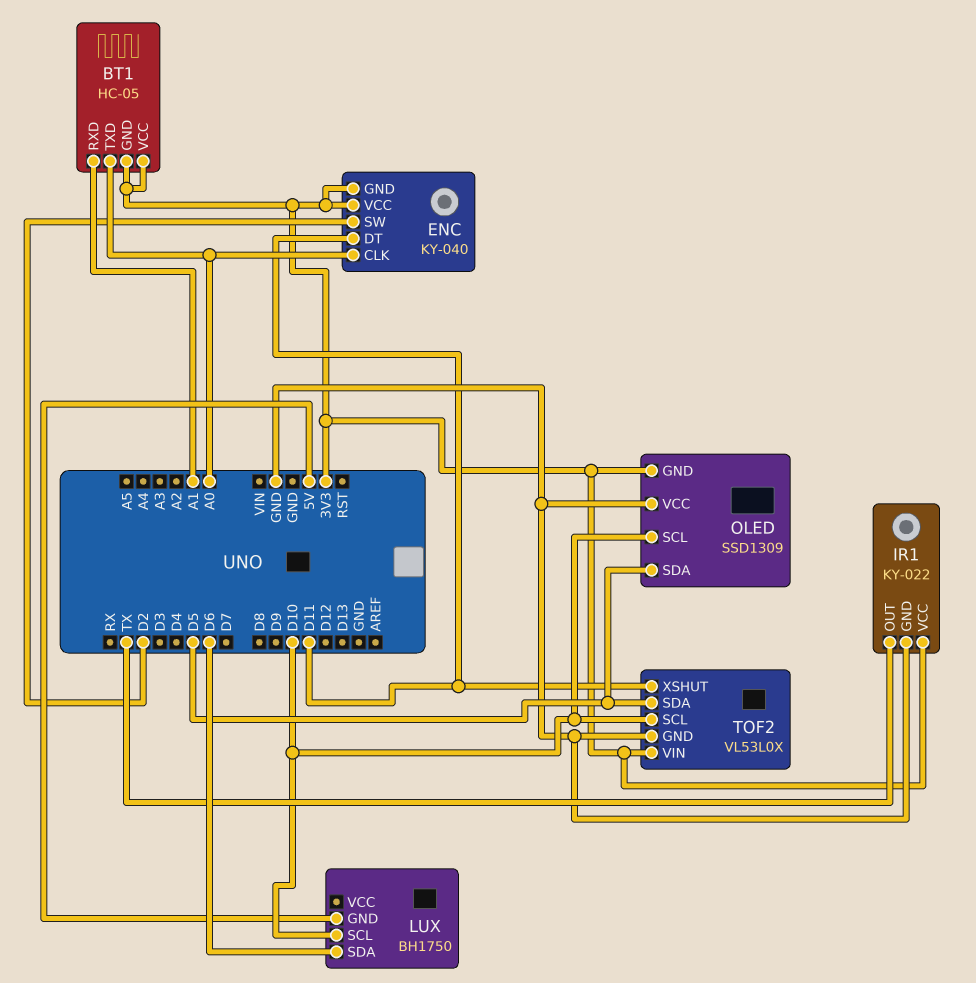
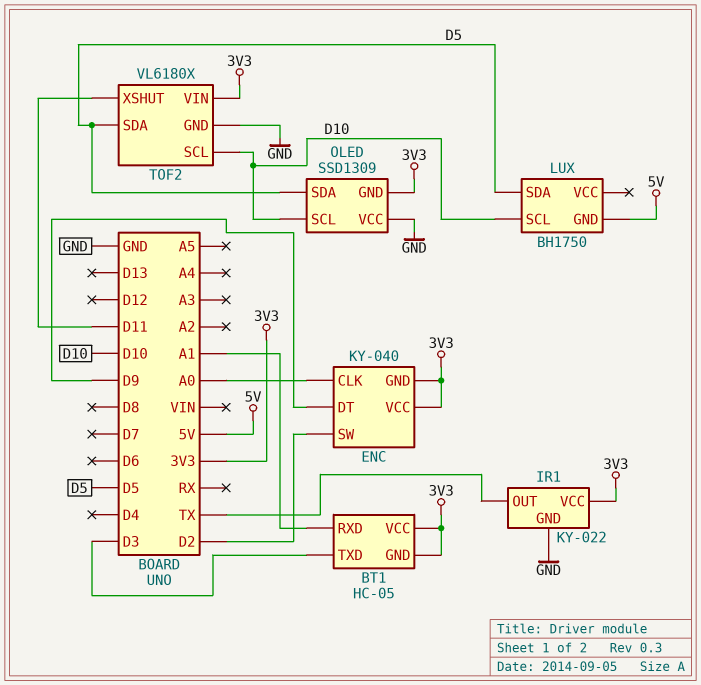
BT1 pin TXD: A0 -> D3
ENC pin DT: D11 -> D9
LUX pin SDA: D6 -> D5
TOF2: VL53L0X -> VL6180X

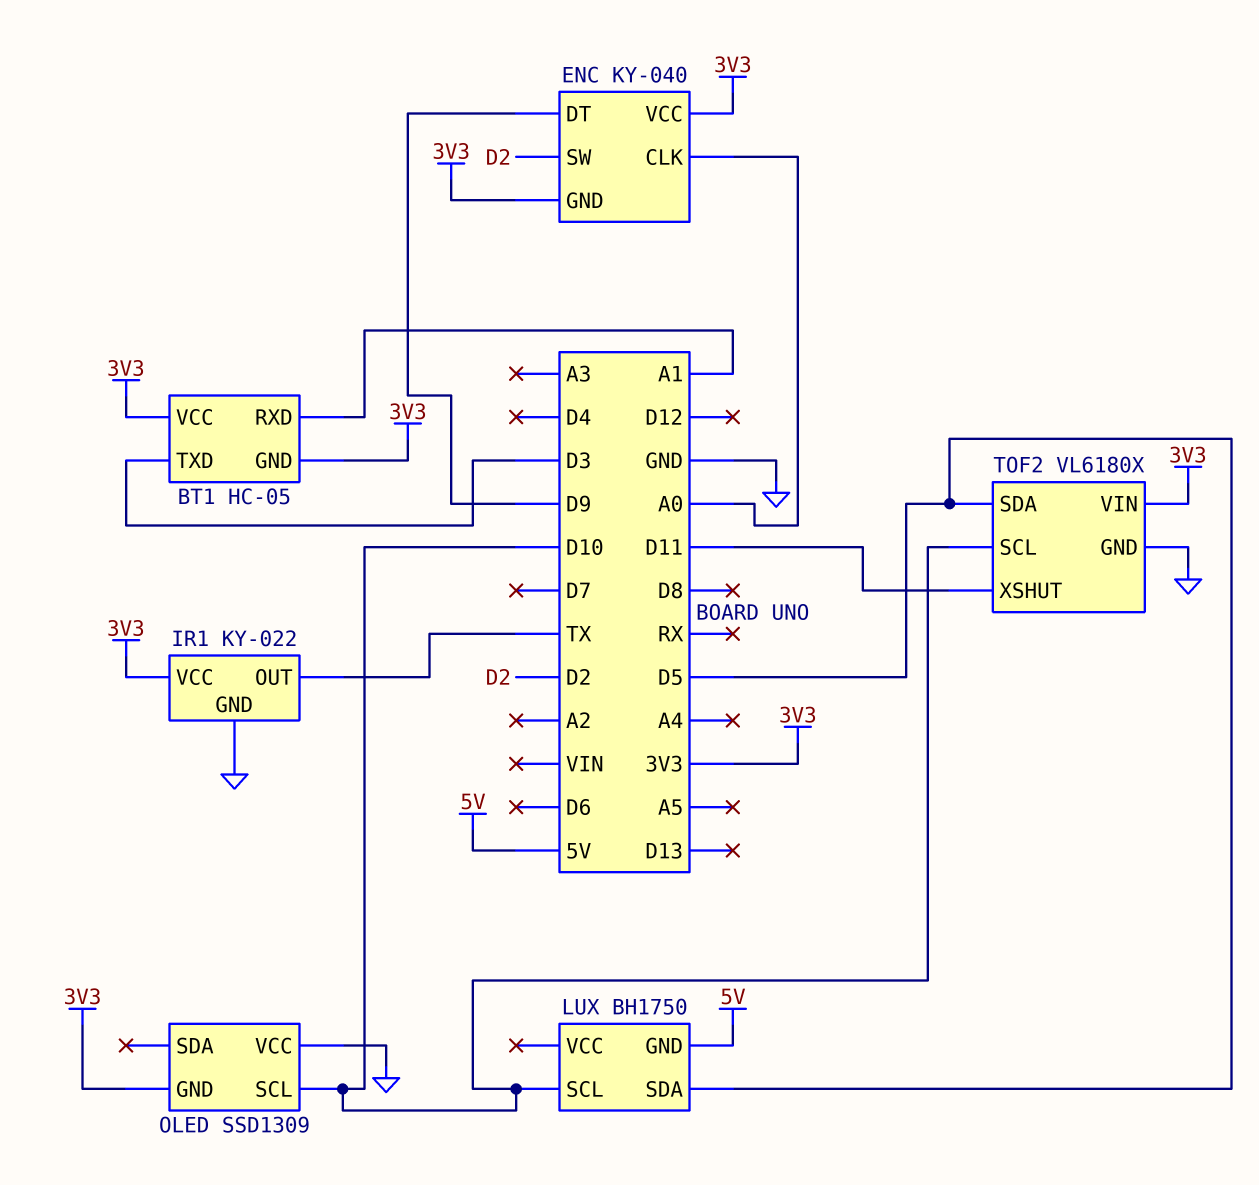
OLED pin SDA: D5 -> none

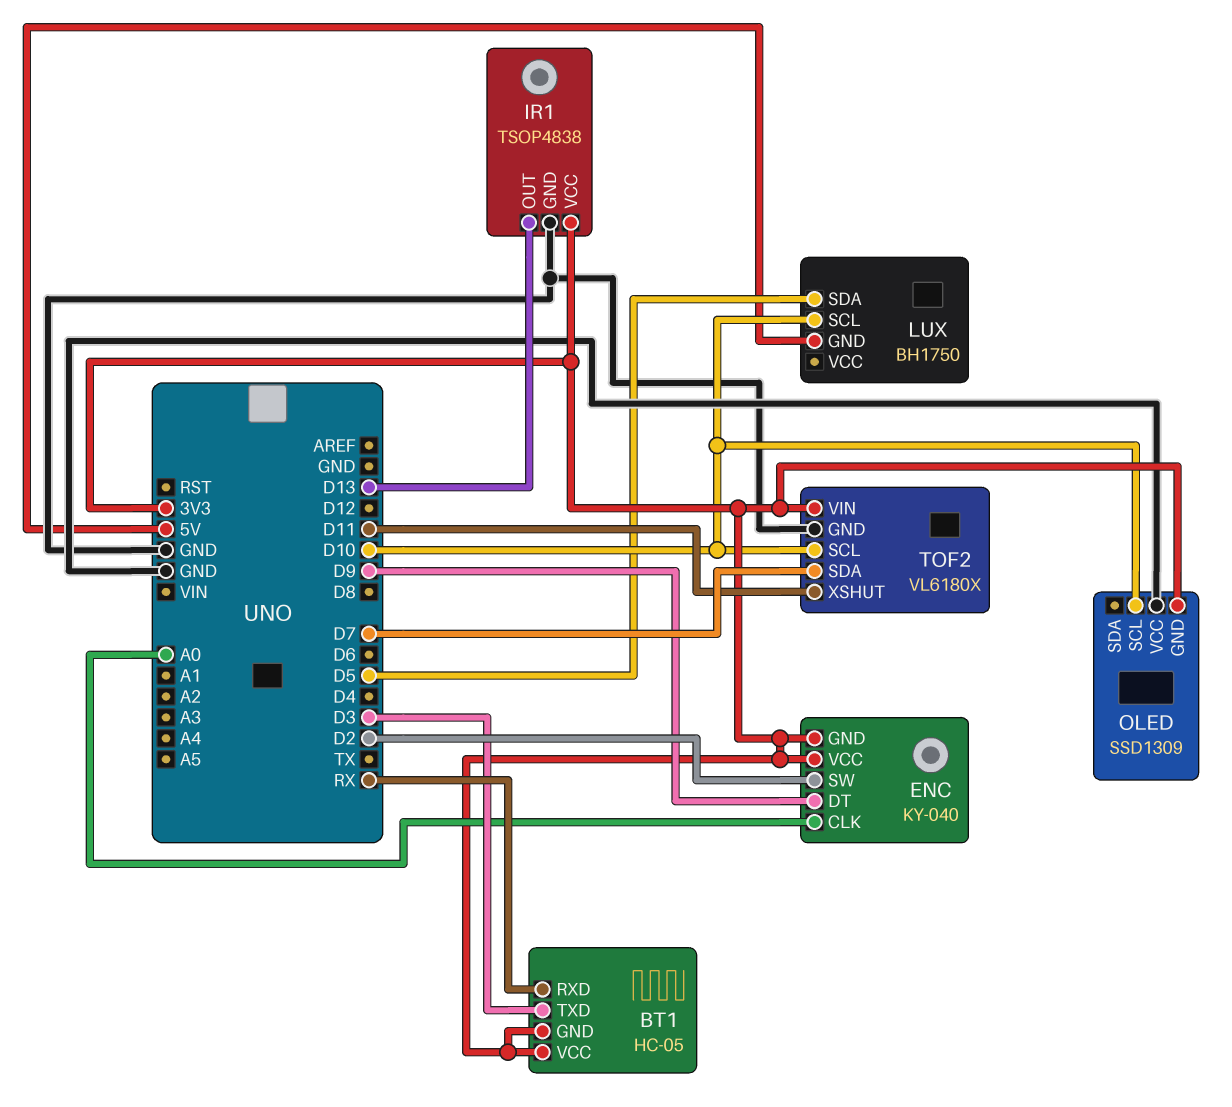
BT1 pin RXD: A1 -> RX
IR1: KY-022 -> TSOP4838
IR1 pin OUT: TX -> D13
TOF2 pin SDA: D5 -> D7

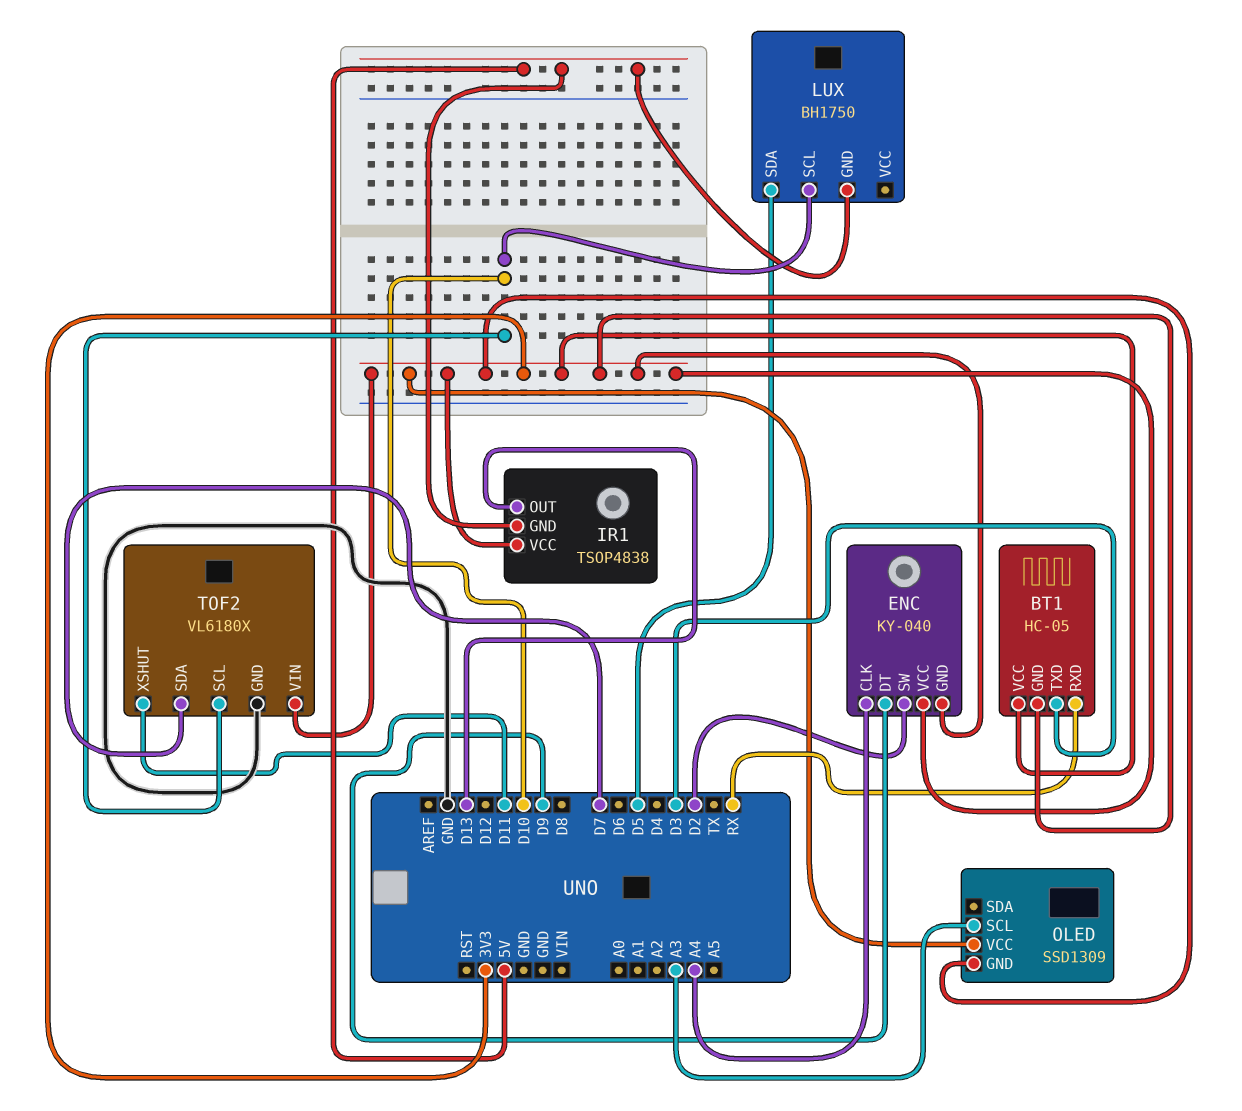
ENC pin CLK: A0 -> A4
IR1 pin GND: GND -> 5V
OLED pin SCL: D10 -> A3
OLED pin VCC: GND -> 3V3

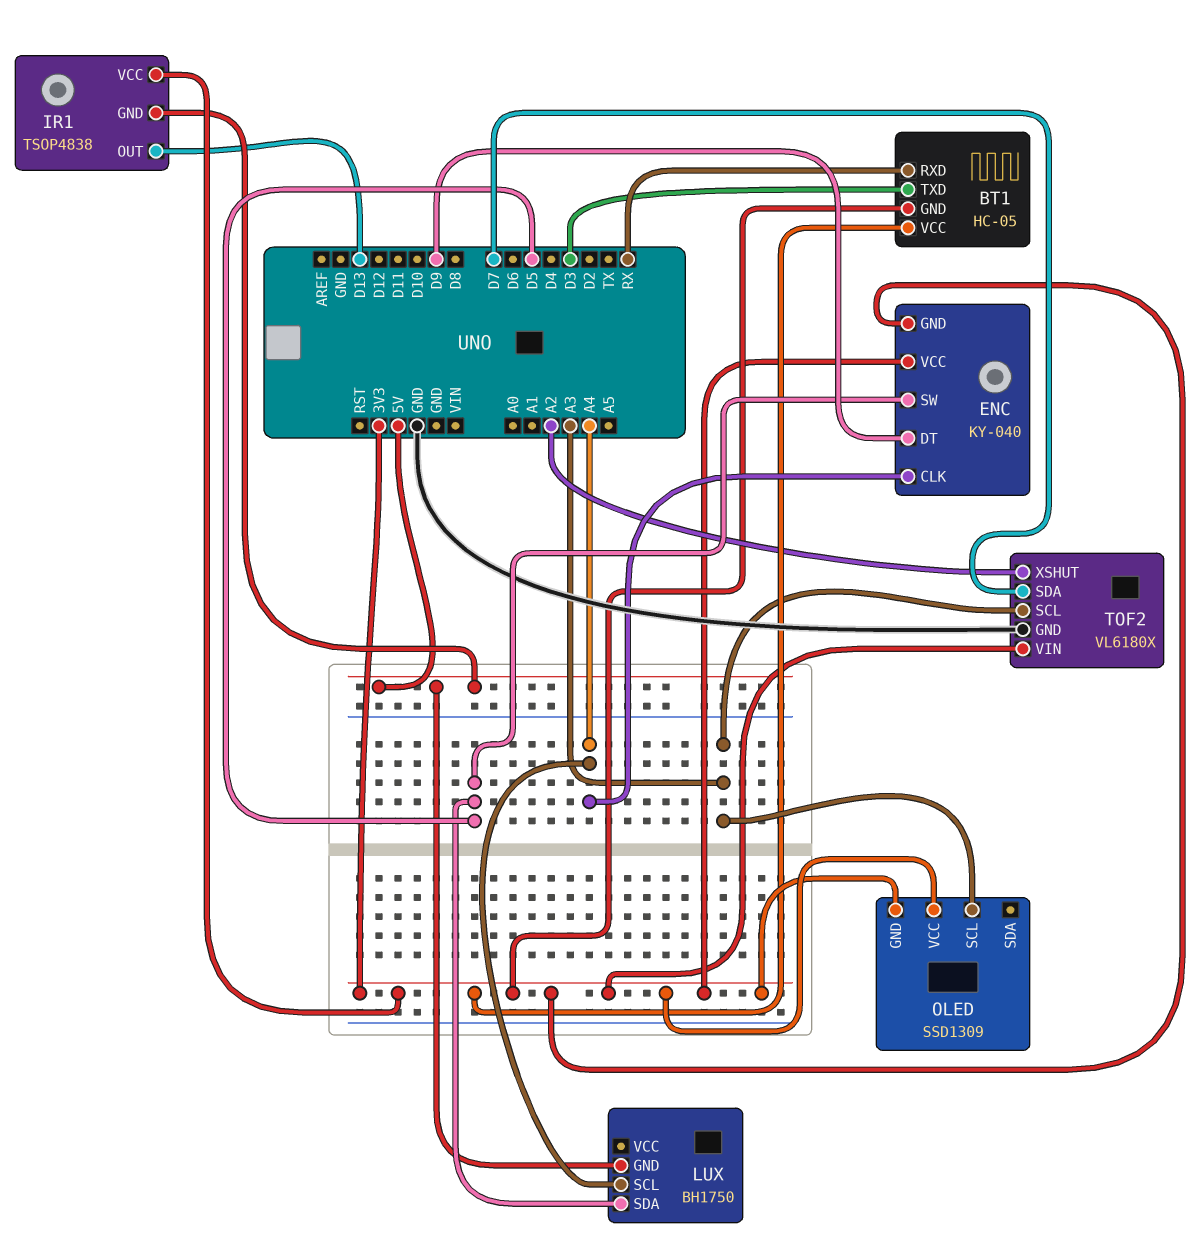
ENC pin SW: D2 -> D5
LUX pin SCL: D10 -> A4
TOF2 pin SCL: D10 -> A3
TOF2 pin XSHUT: D11 -> A2

